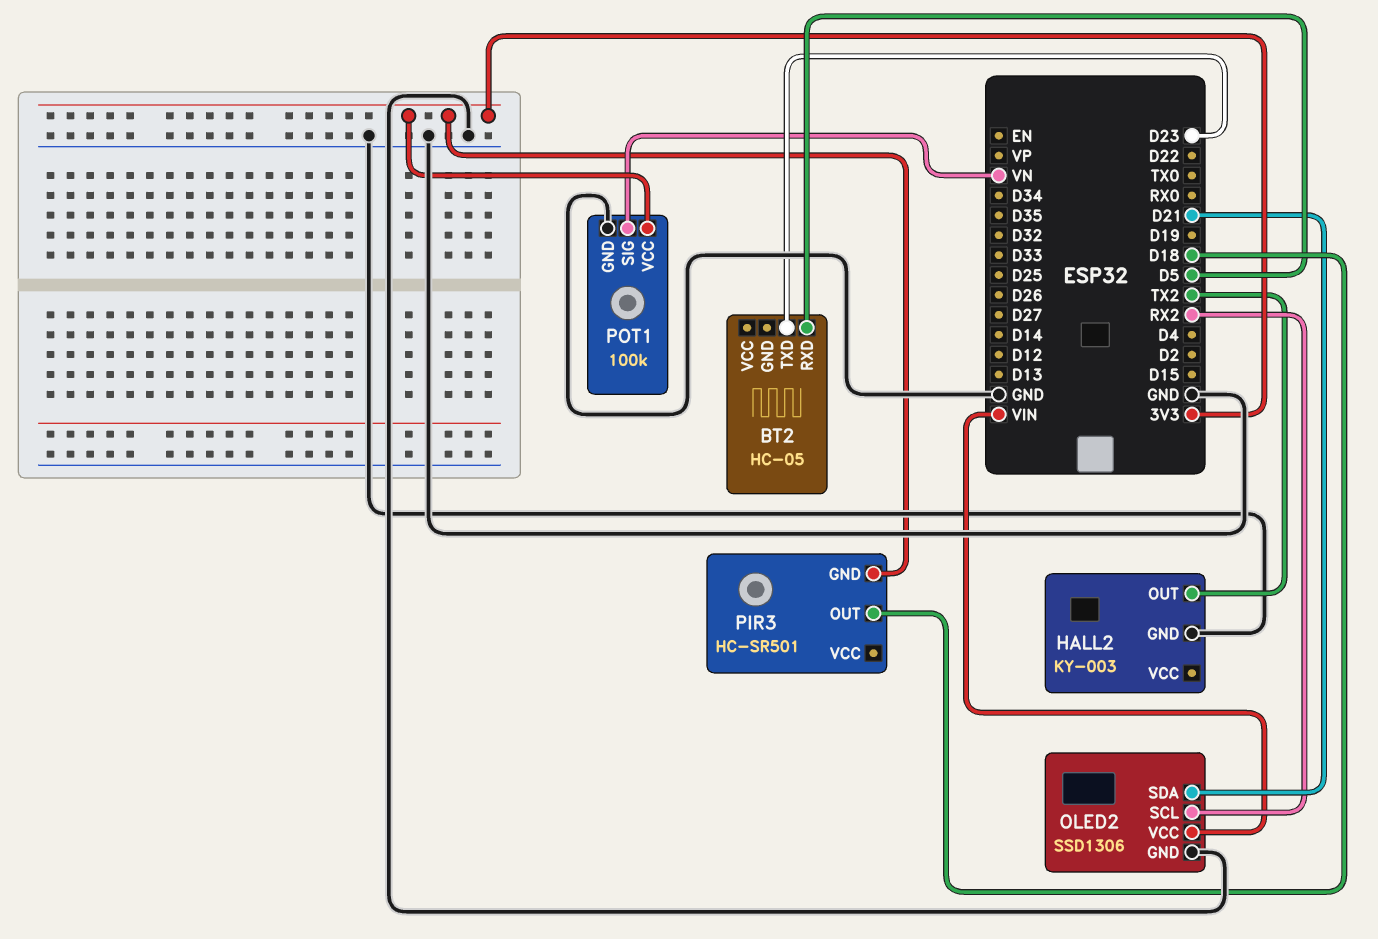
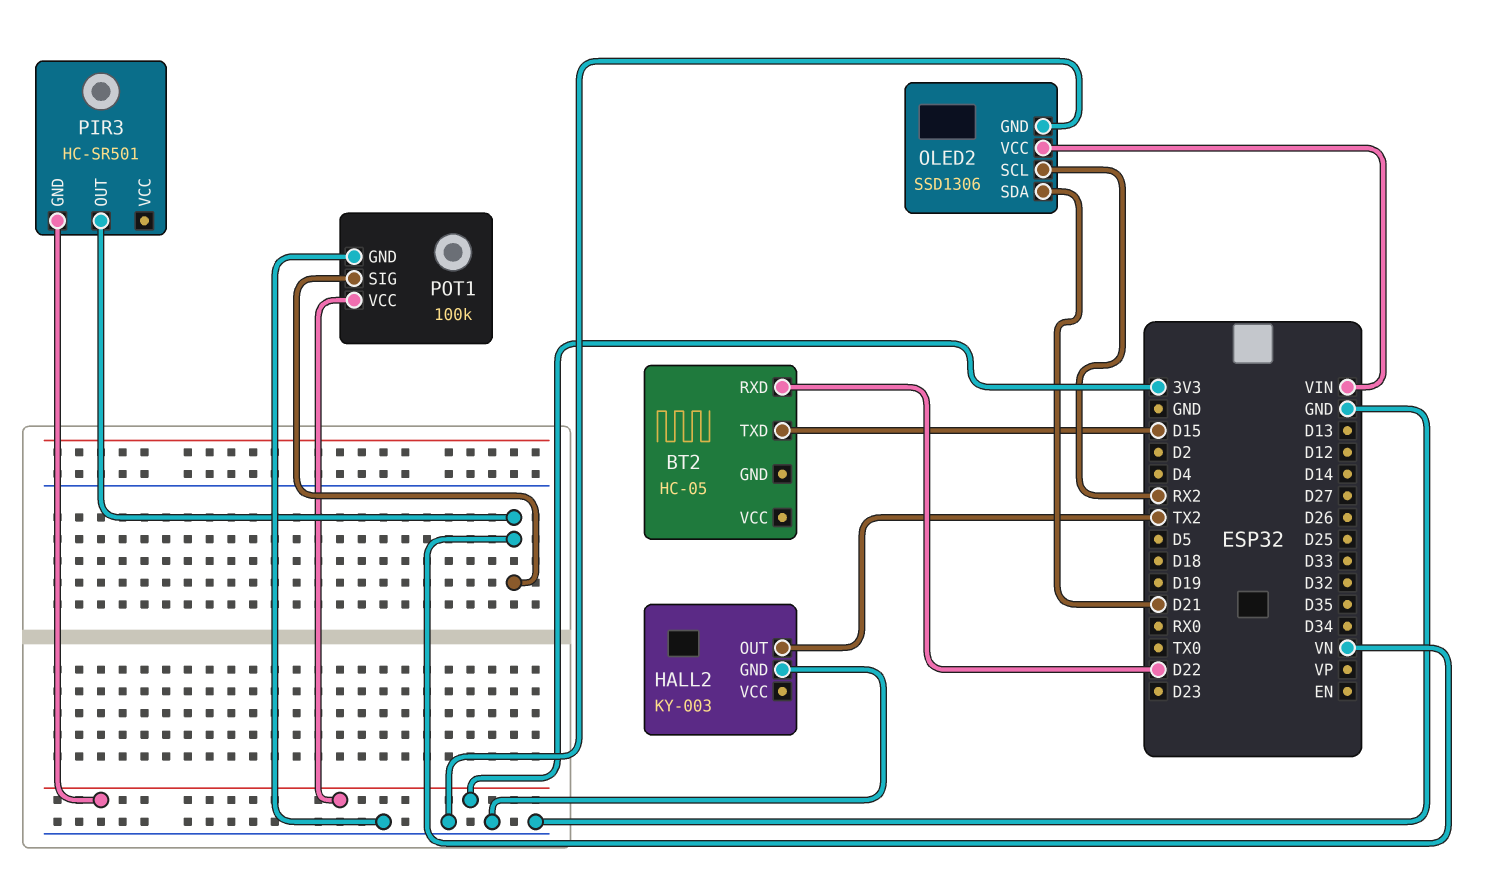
BT2 pin RXD: D5 -> D22
BT2 pin TXD: D23 -> D15
PIR3 pin OUT: D18 -> VN

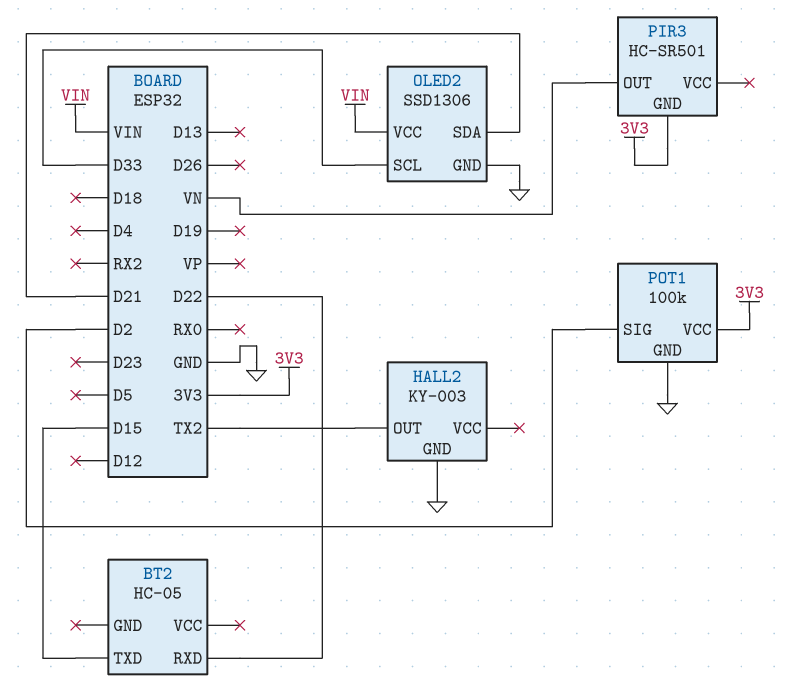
OLED2 pin SCL: RX2 -> D33
POT1 pin SIG: VN -> D2

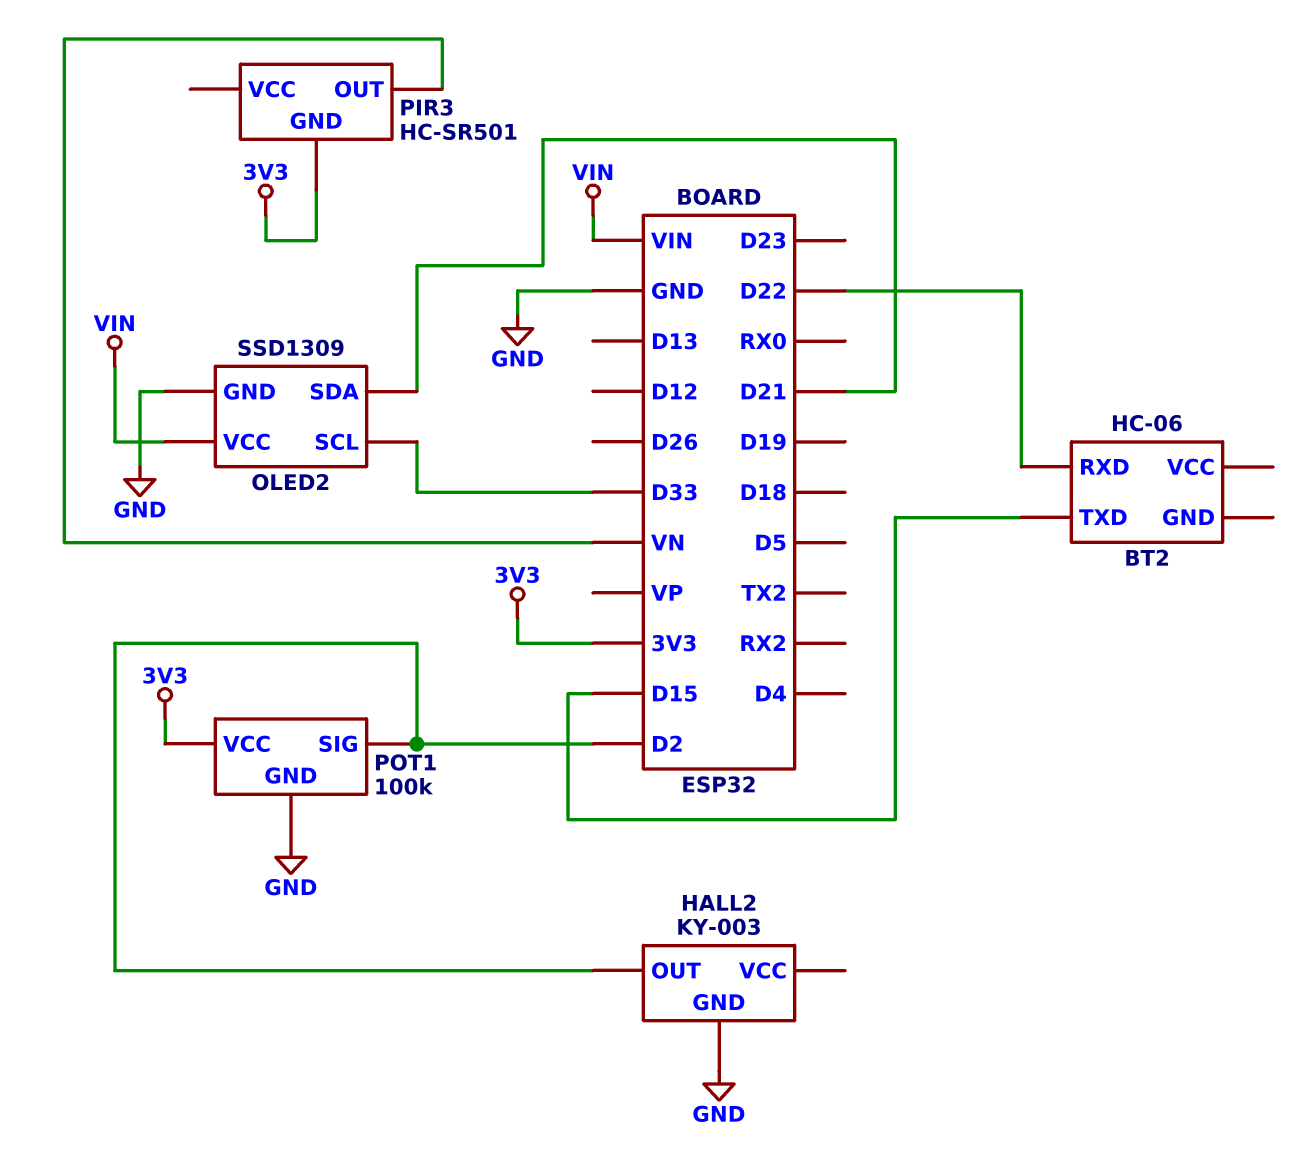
BT2: HC-05 -> HC-06
HALL2 pin OUT: TX2 -> D2
OLED2: SSD1306 -> SSD1309

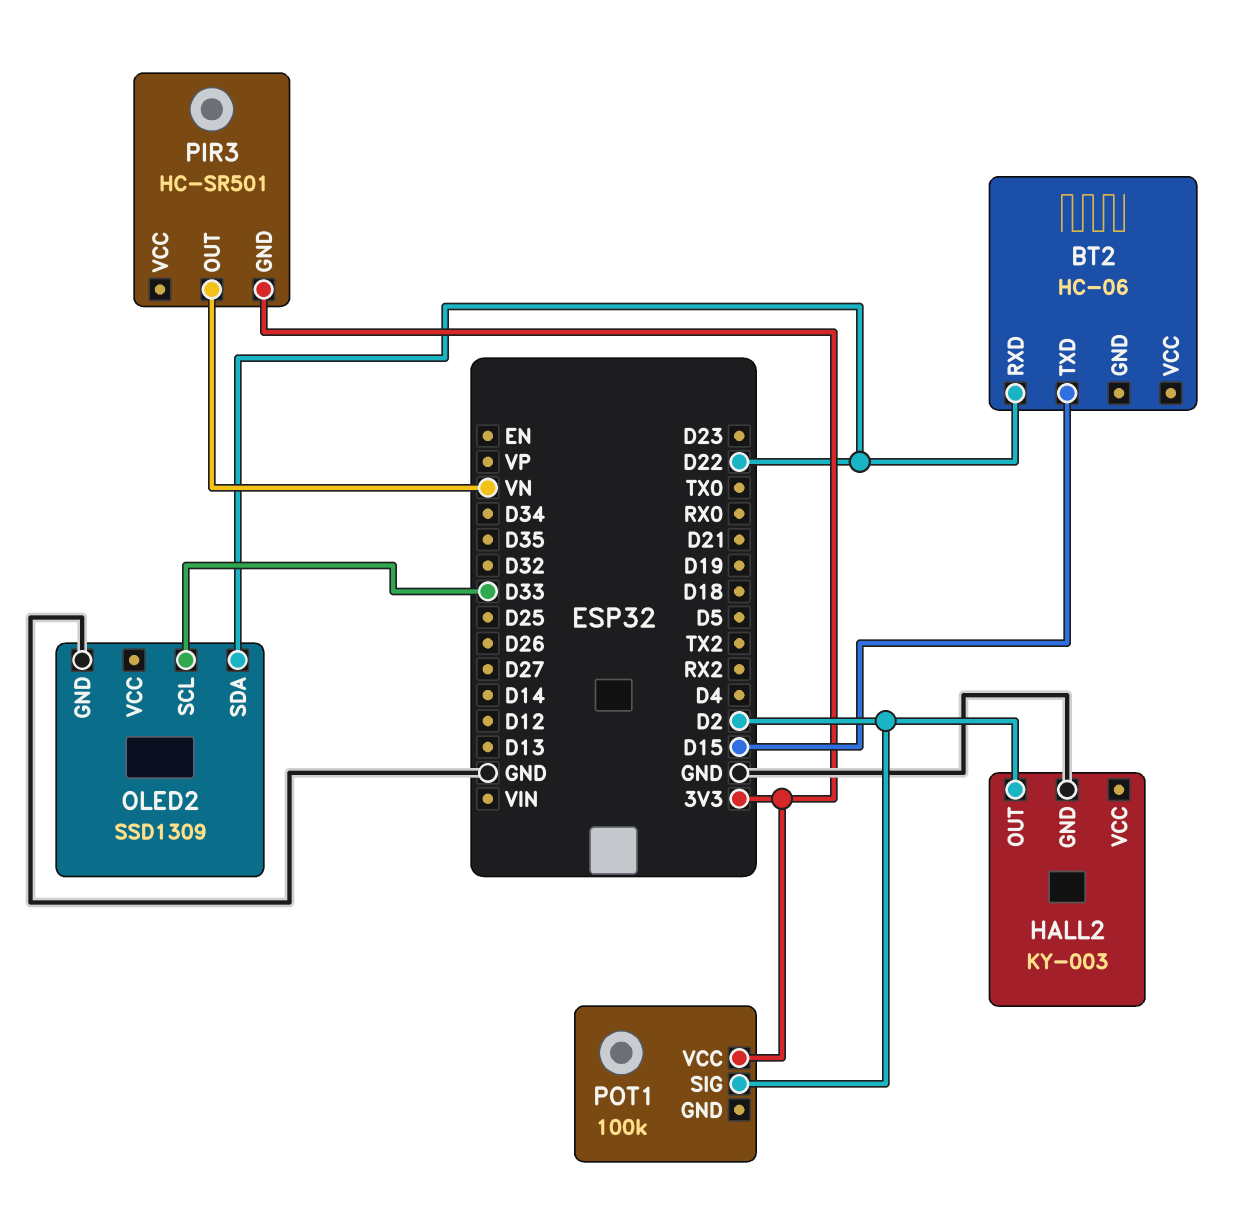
OLED2 pin SDA: D21 -> D22
OLED2 pin VCC: VIN -> none
POT1 pin GND: GND -> none

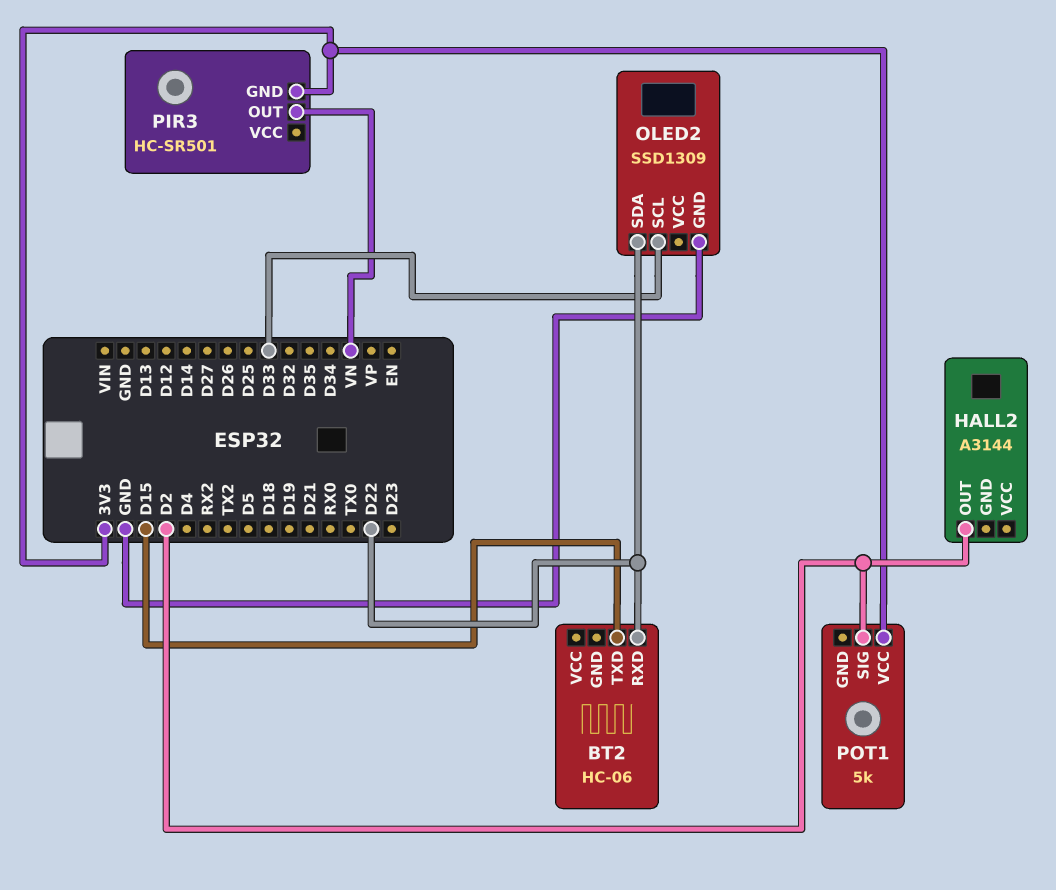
HALL2: KY-003 -> A3144
HALL2 pin GND: GND -> none
POT1: 100k -> 5k

